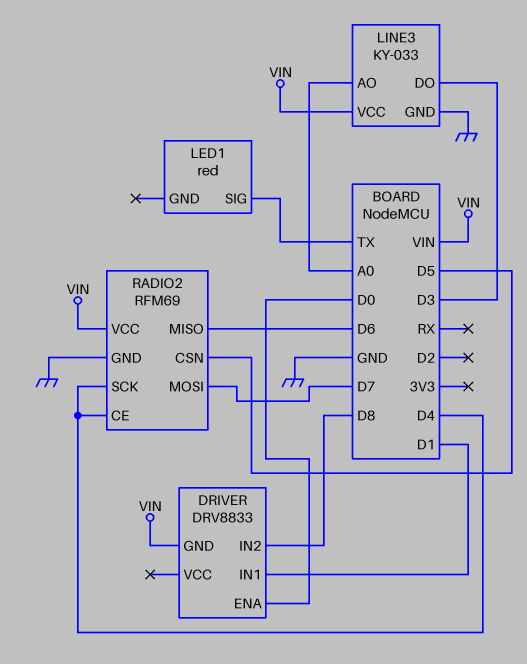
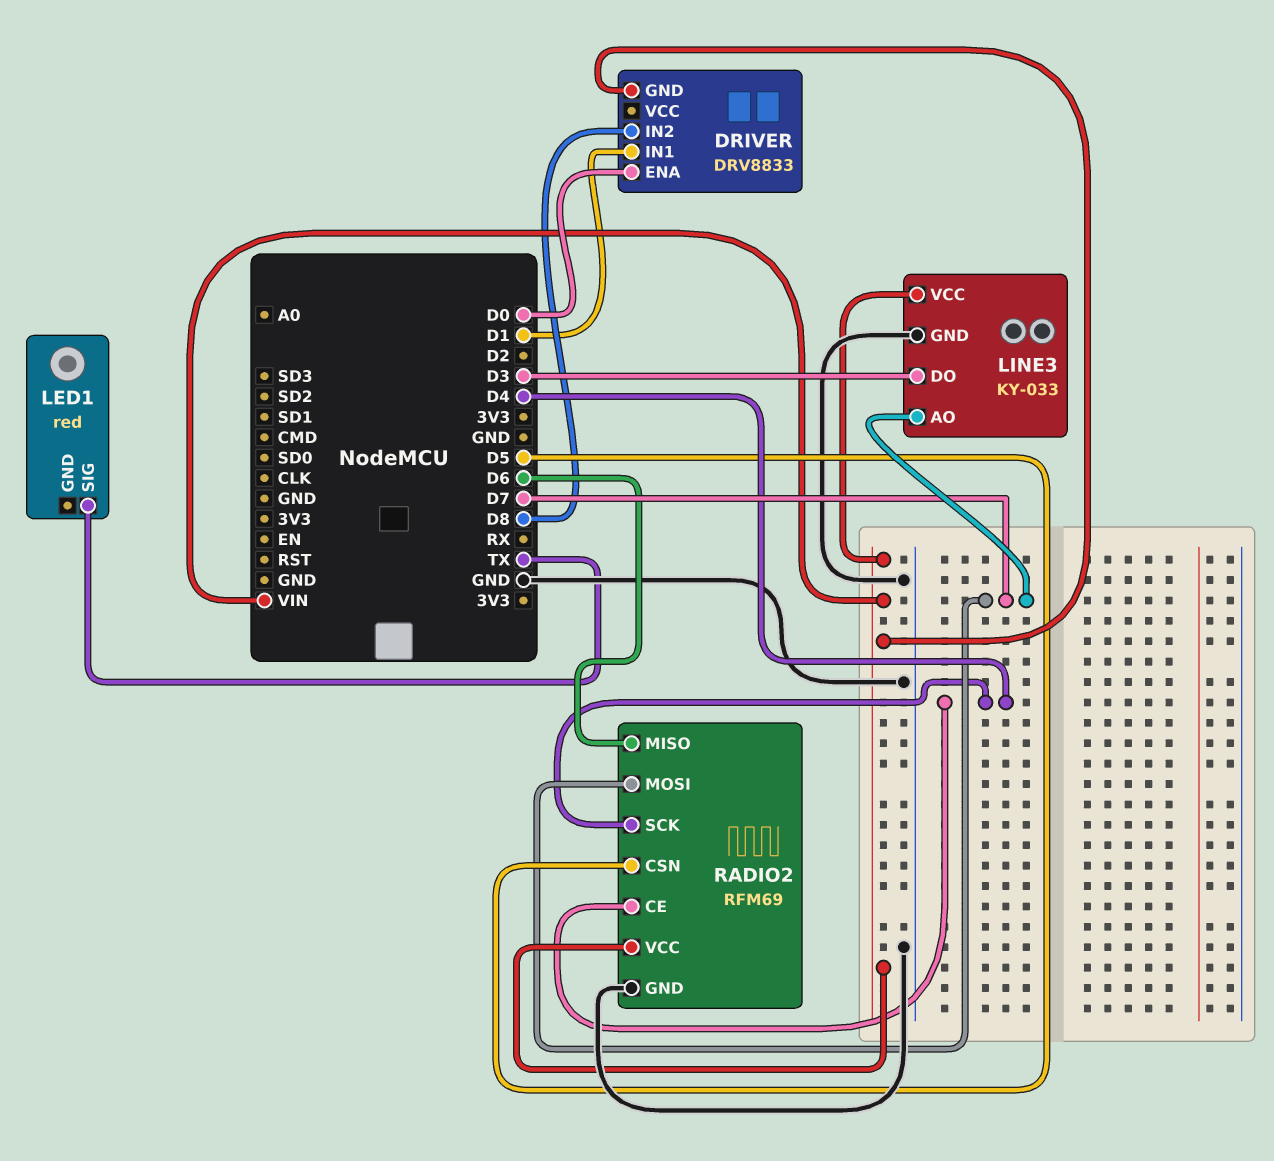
LINE3 pin AO: A0 -> D7

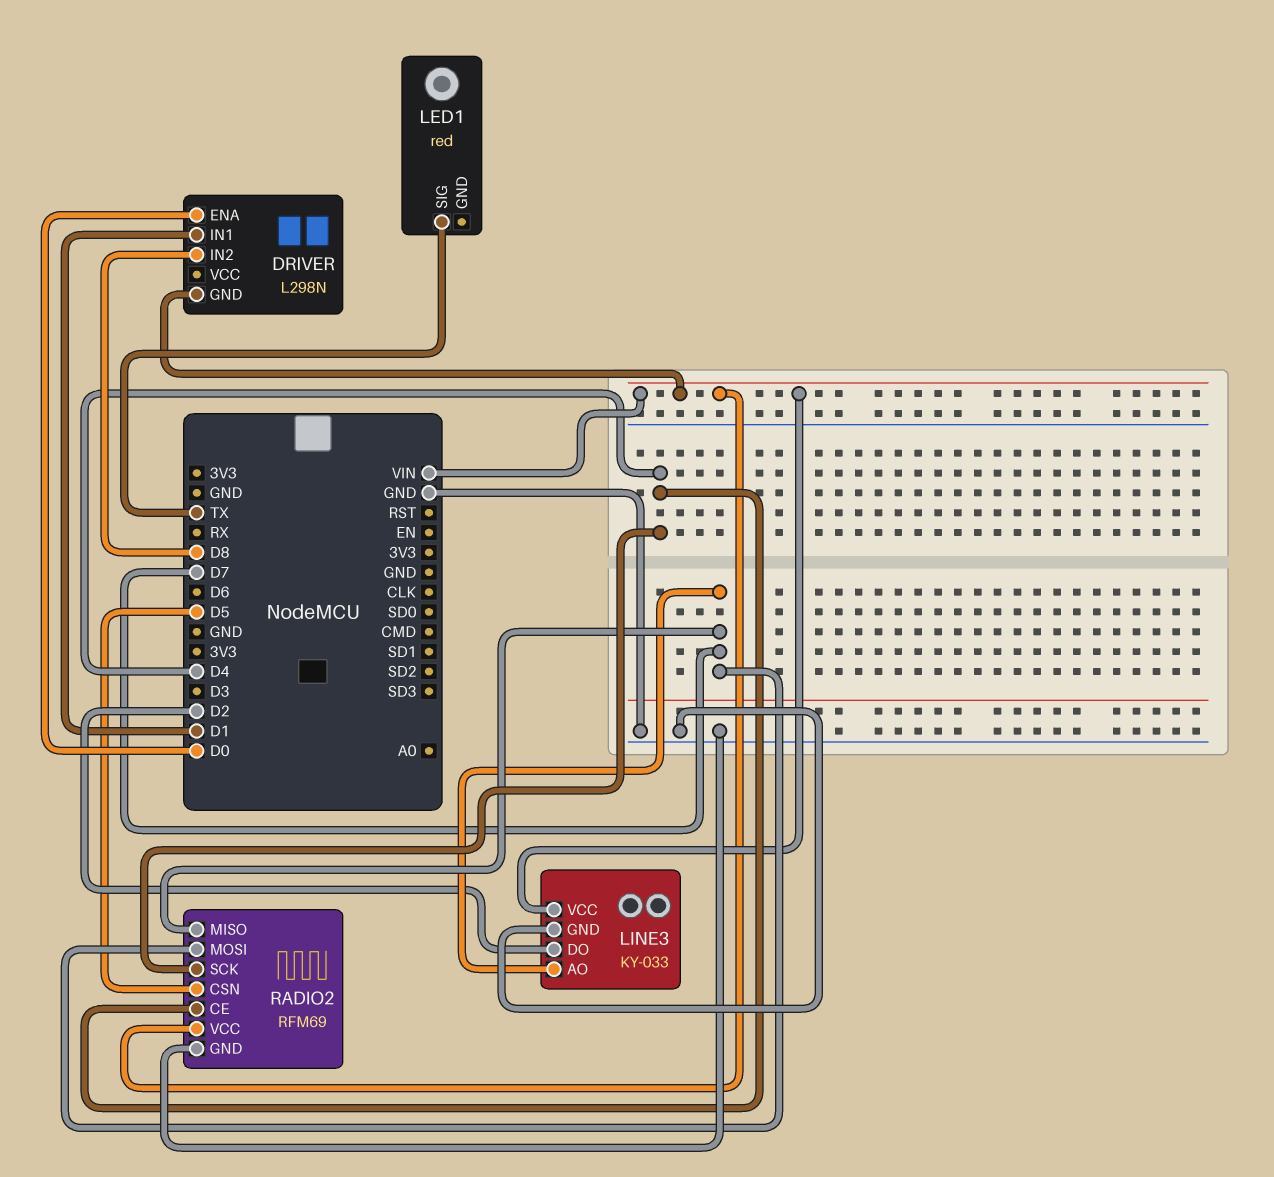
DRIVER: DRV8833 -> L298N
LINE3 pin DO: D3 -> D2
RADIO2 pin MISO: D6 -> D7

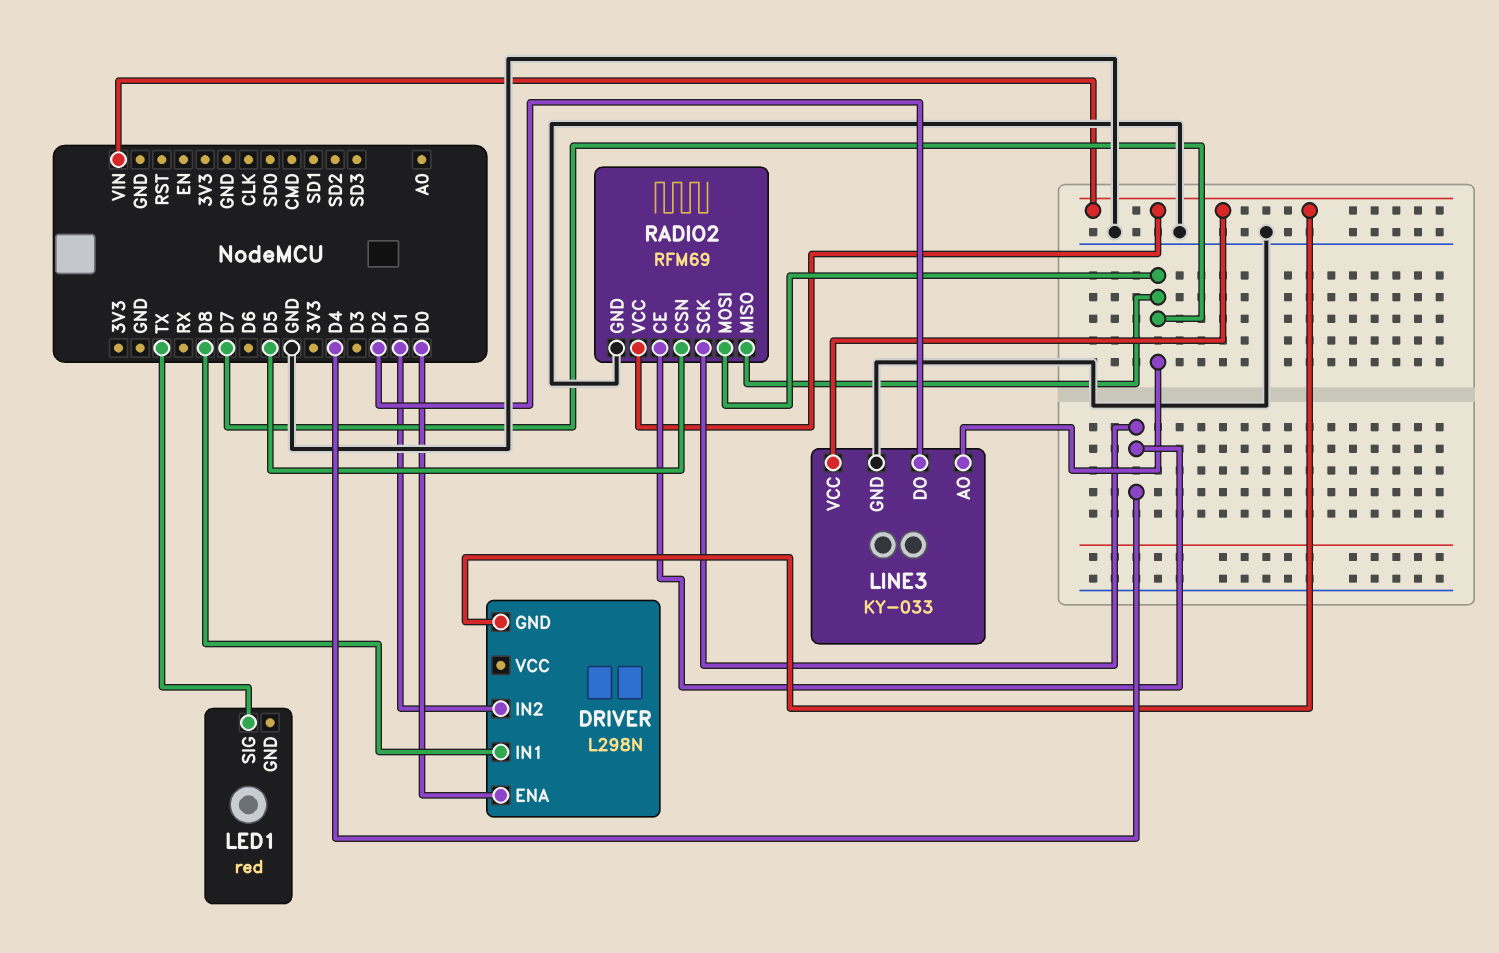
DRIVER pin IN1: D1 -> D8
DRIVER pin IN2: D8 -> D1

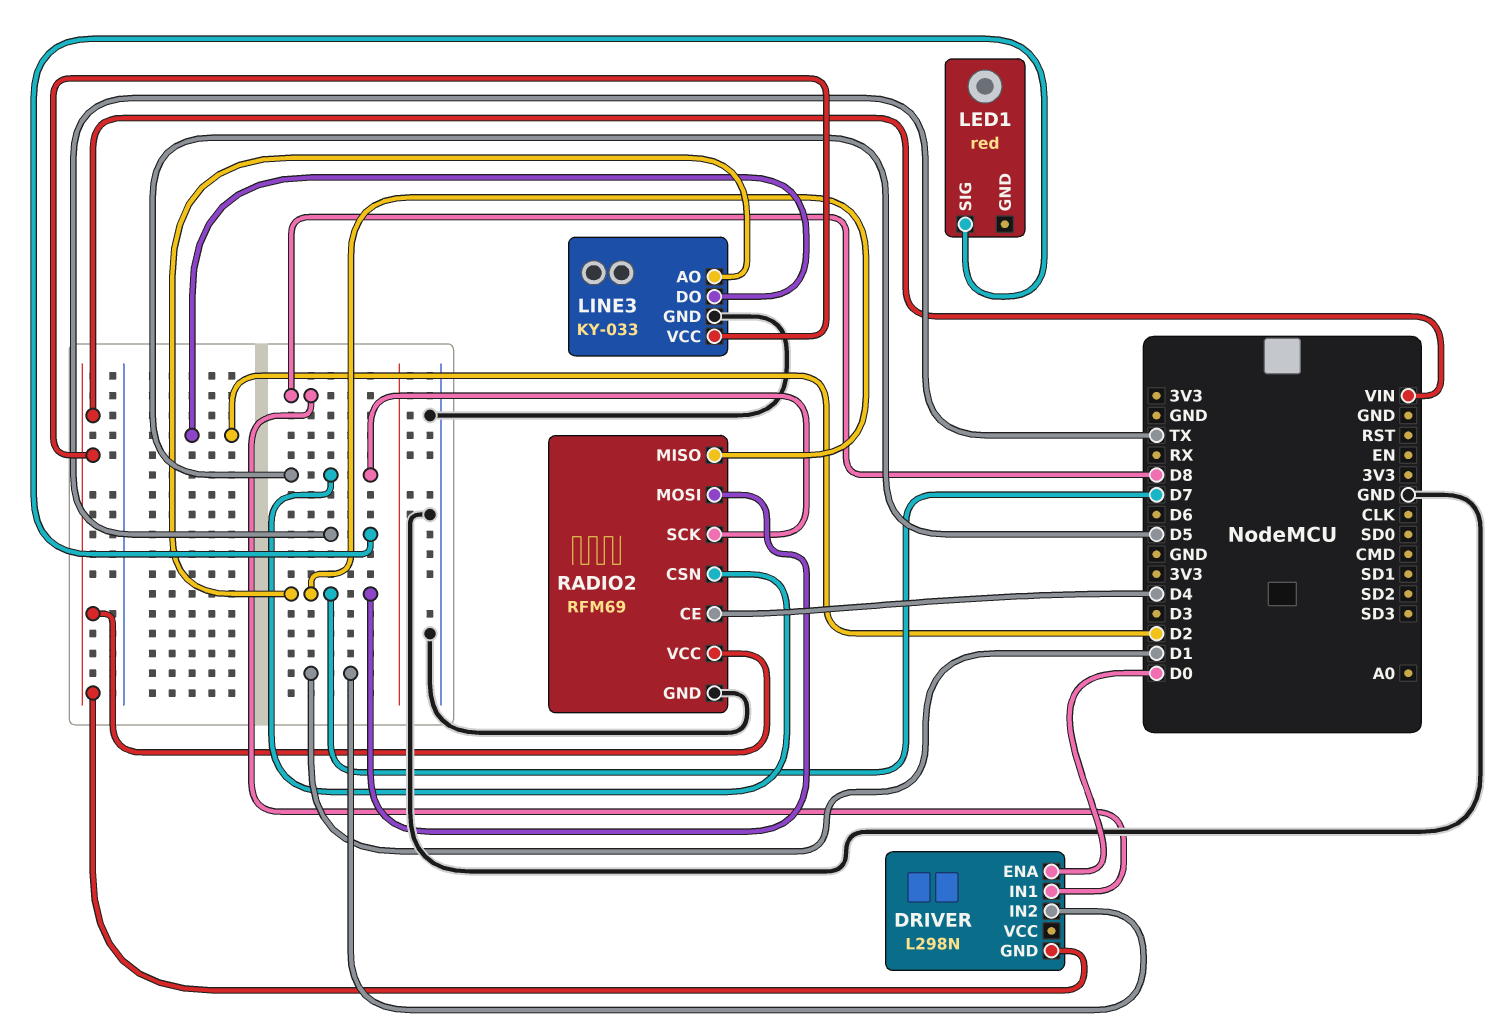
RADIO2 pin SCK: D4 -> D5

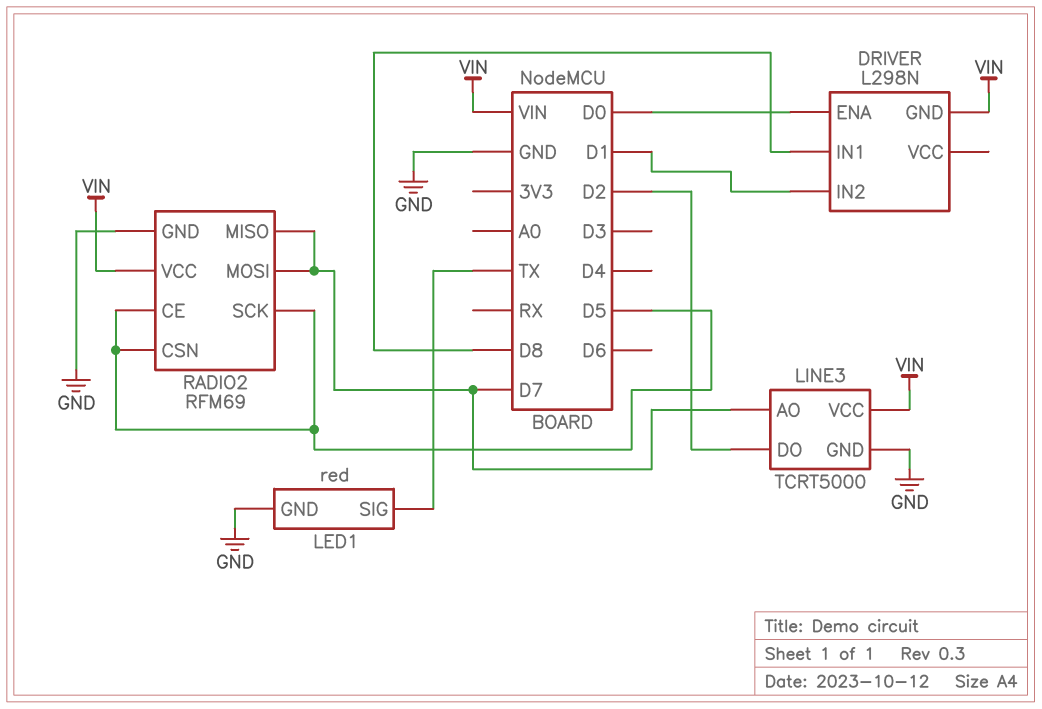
LED1 pin GND: none -> GND
LINE3: KY-033 -> TCRT5000
RADIO2 pin CE: D4 -> D5

